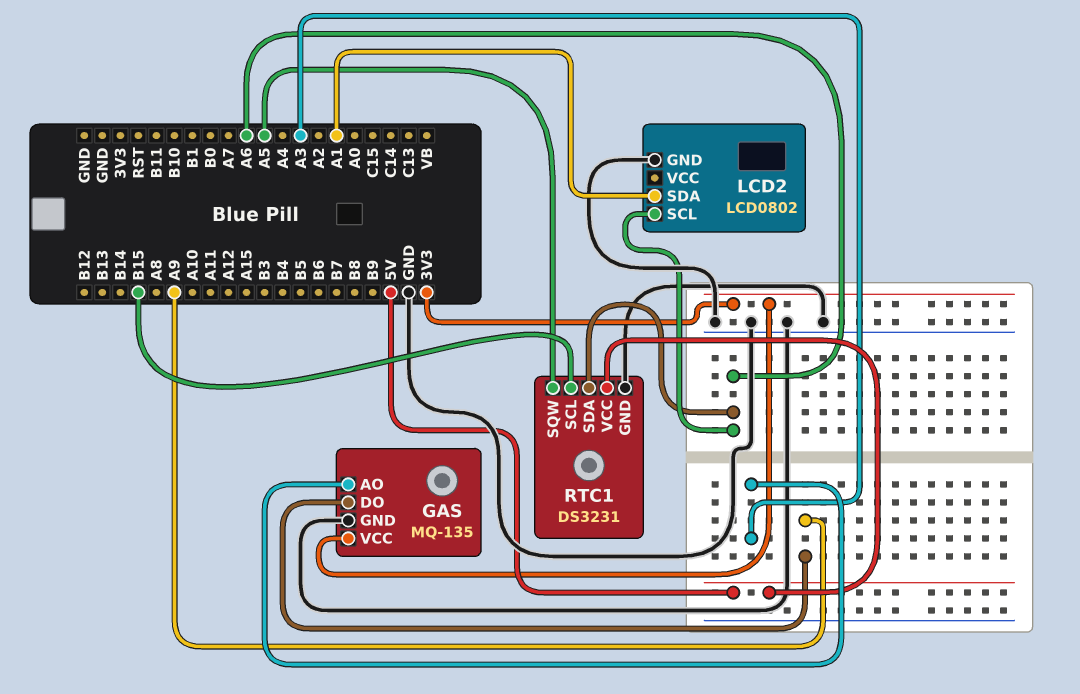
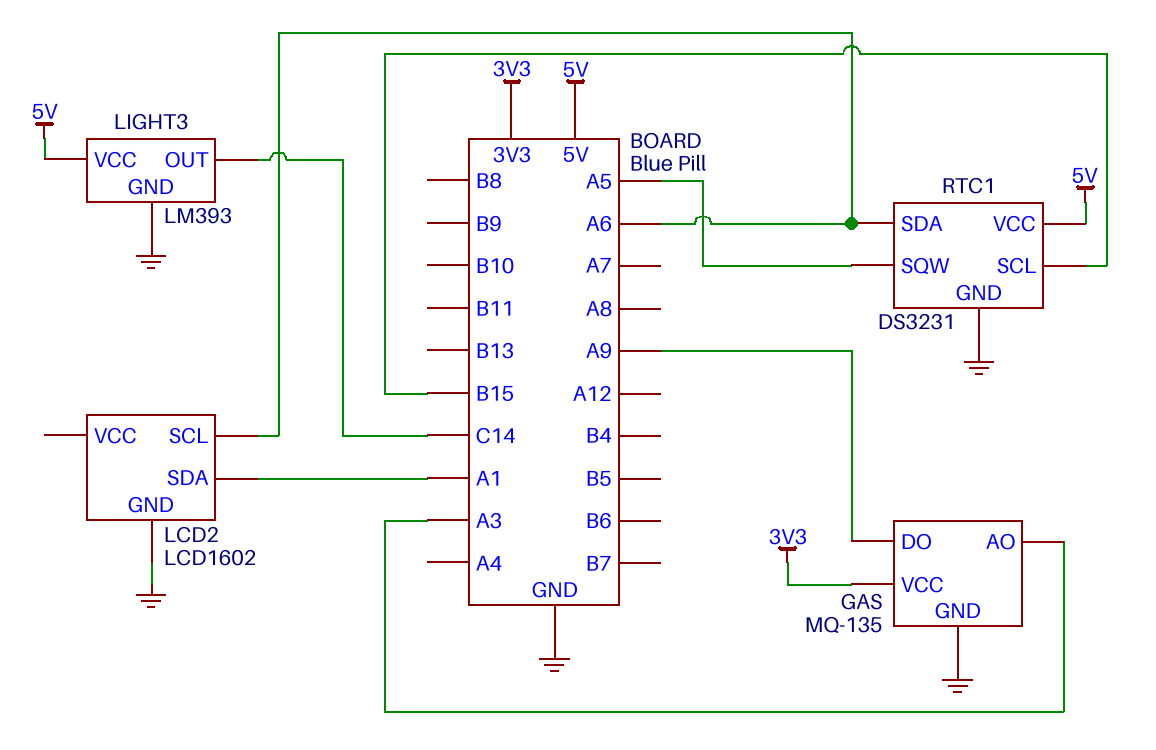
LCD2: LCD0802 -> LCD1602
LIGHT3: none -> LM393
LIGHT3 pin GND: none -> GND
LIGHT3 pin OUT: none -> C14
LIGHT3 pin VCC: none -> 5V

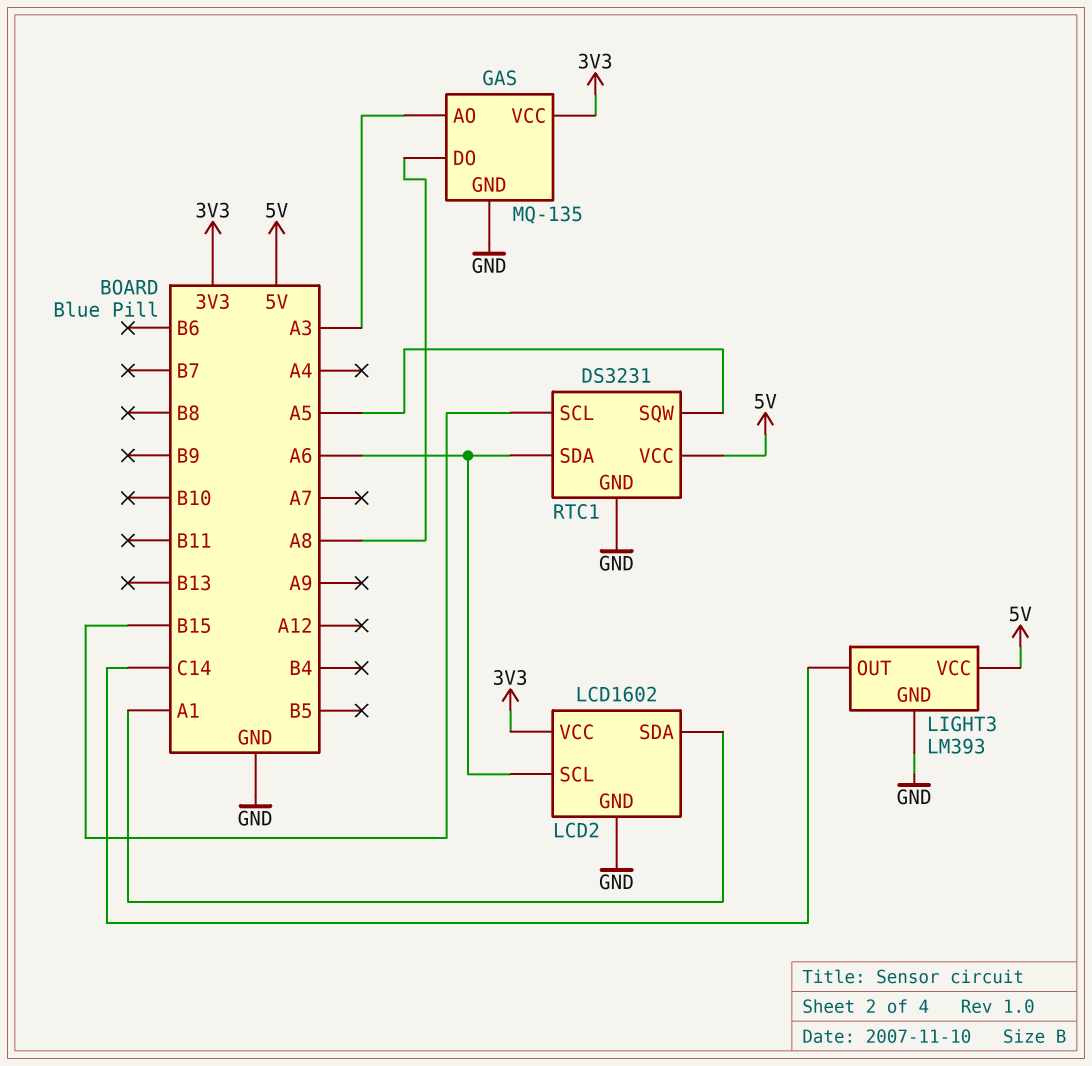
GAS pin DO: A9 -> A8
LCD2 pin VCC: none -> 3V3

